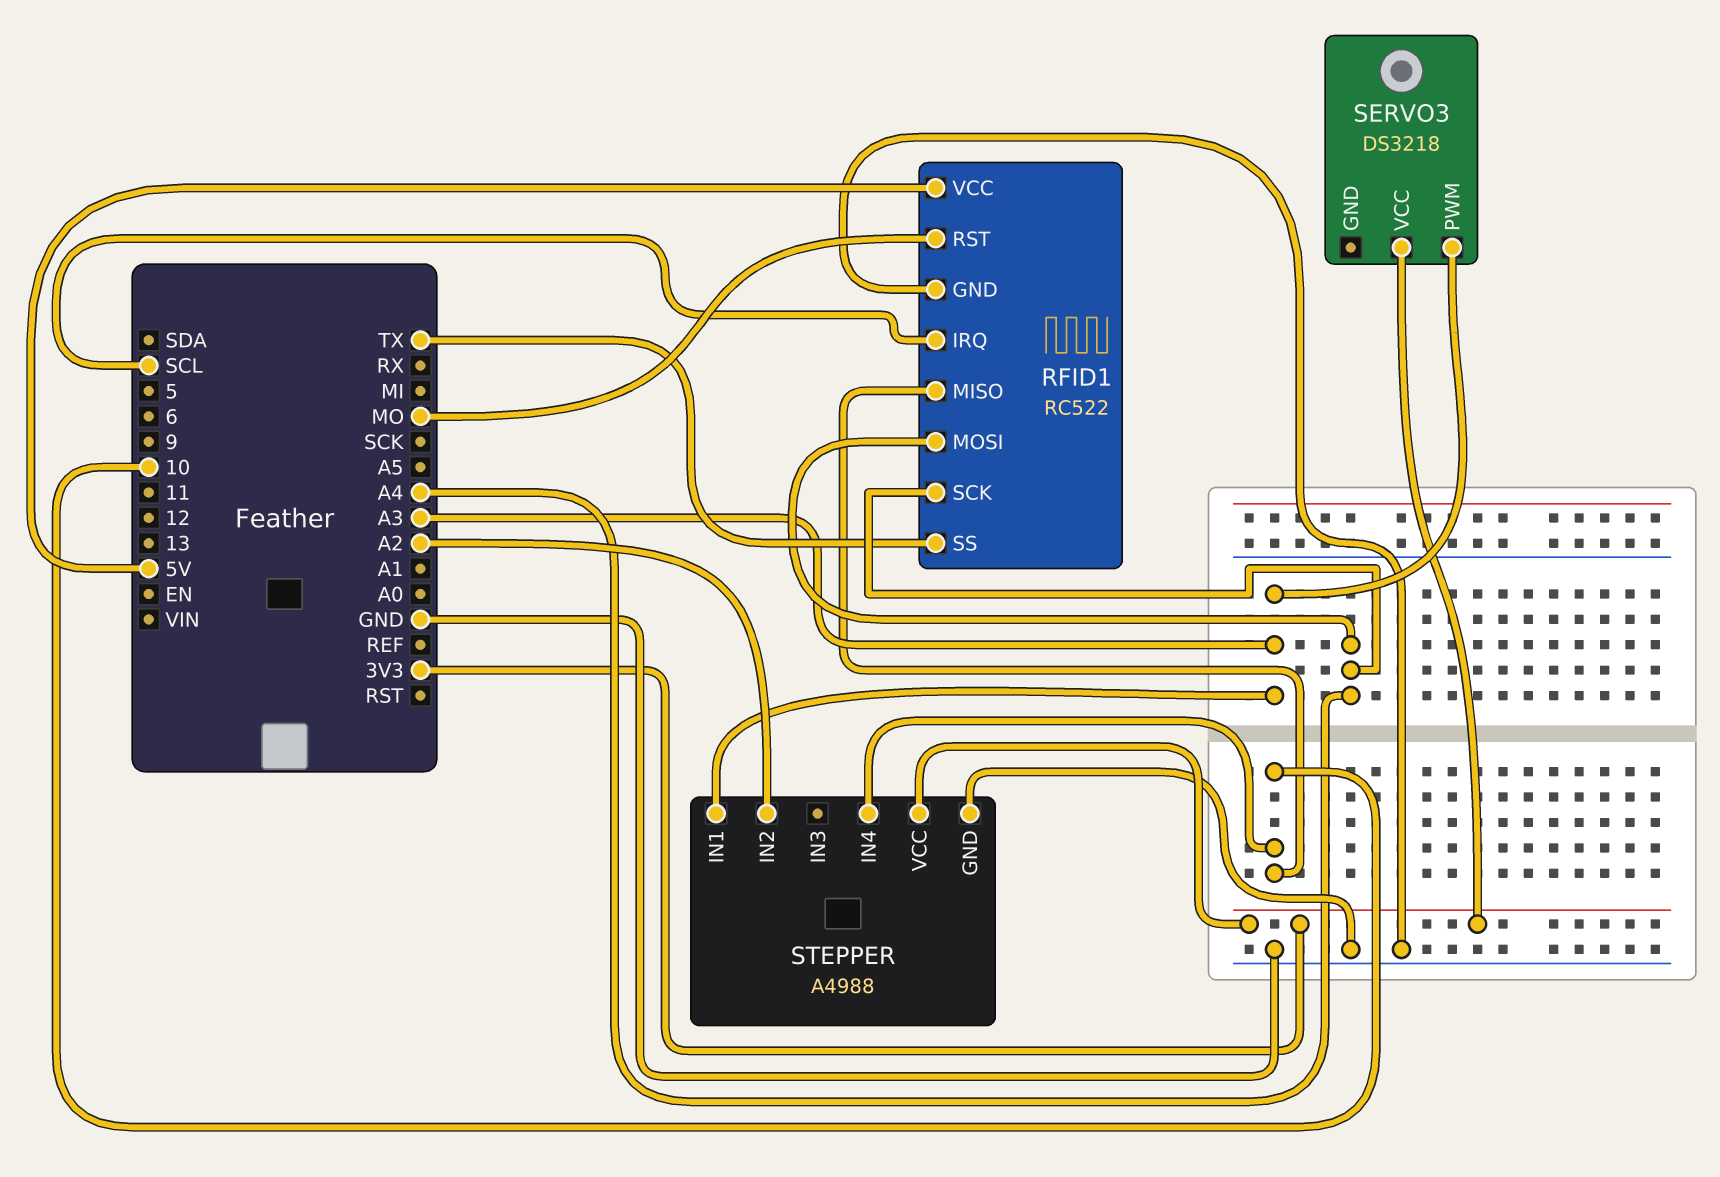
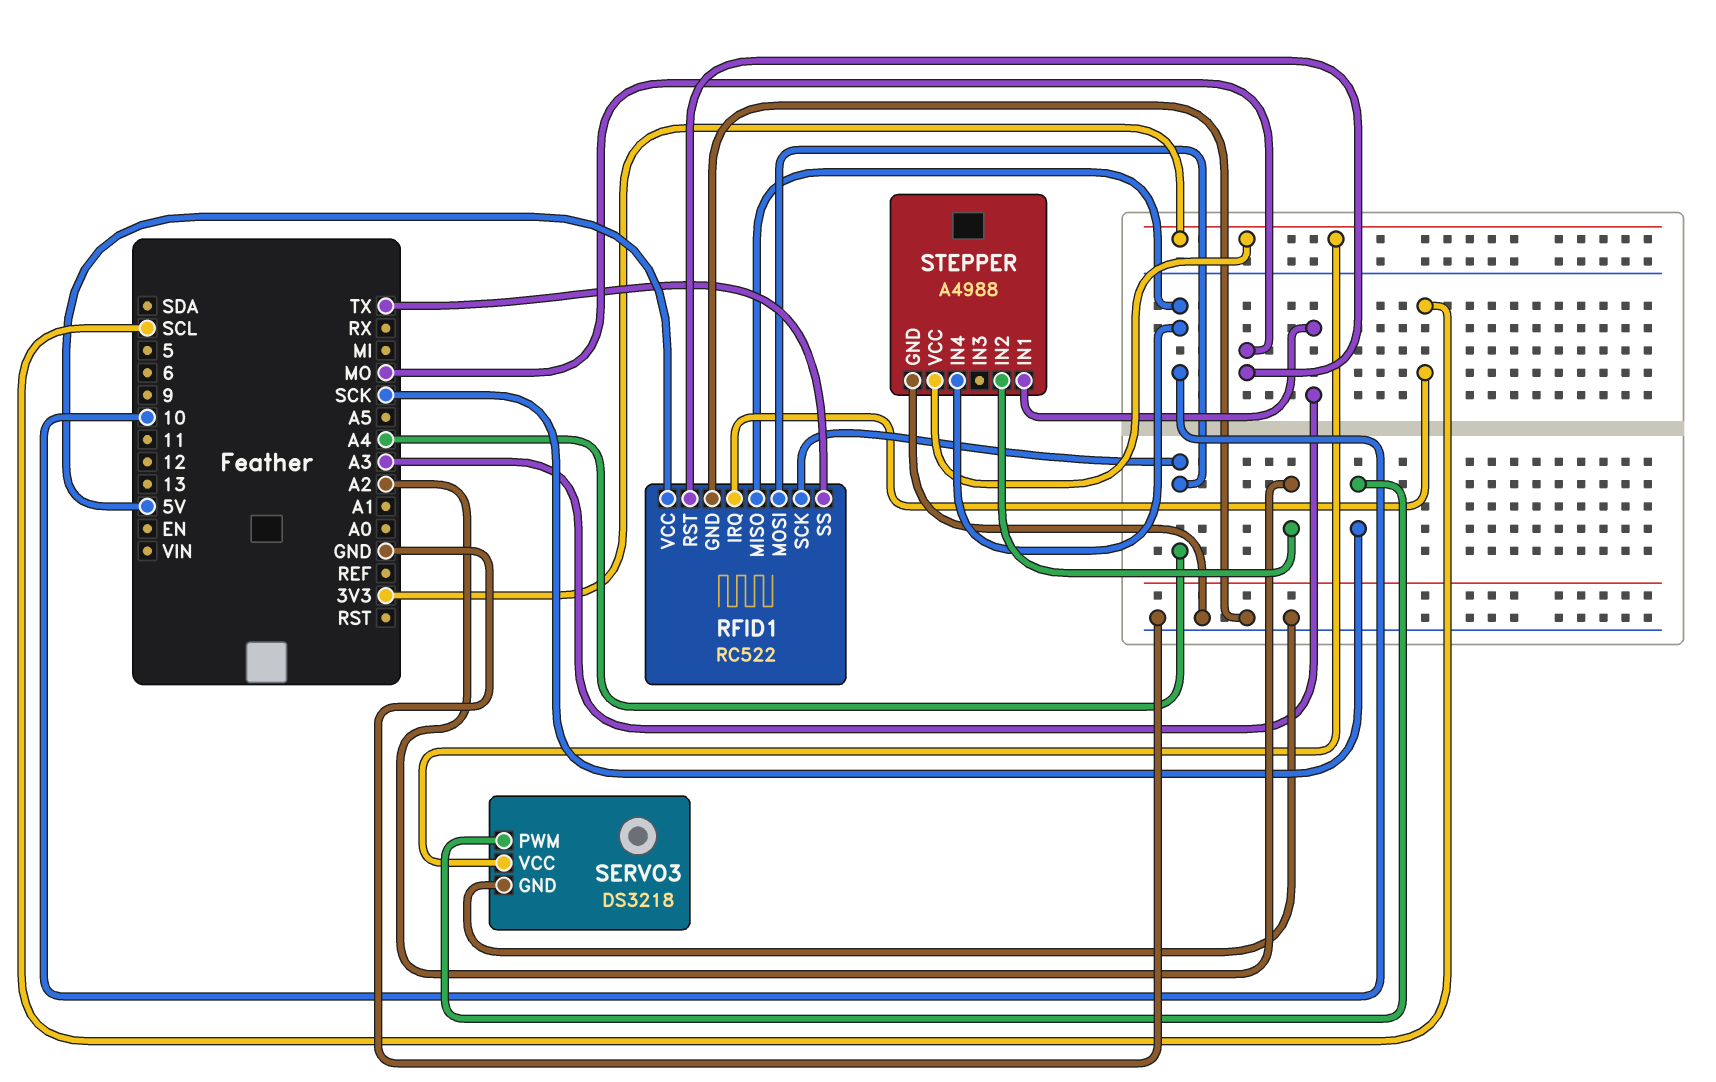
SERVO3 pin GND: none -> GND
SERVO3 pin PWM: A3 -> SCK

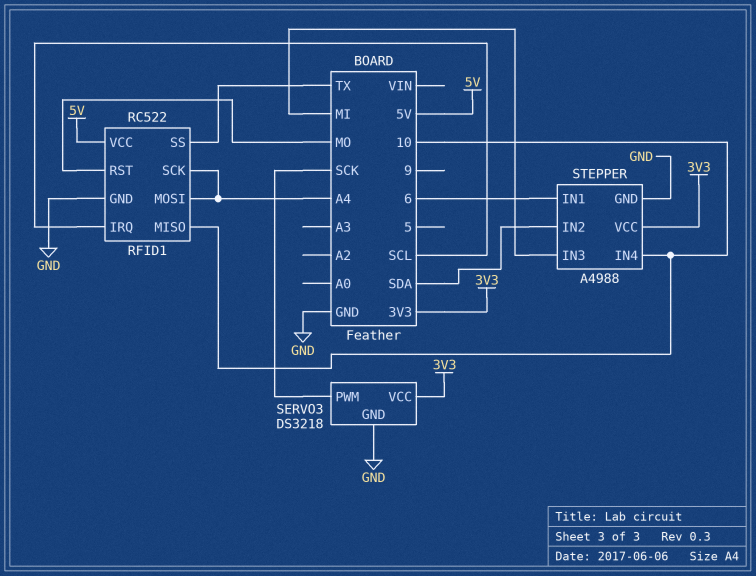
STEPPER pin IN1: A3 -> 6
STEPPER pin IN2: A2 -> SDA
STEPPER pin IN3: none -> MI

